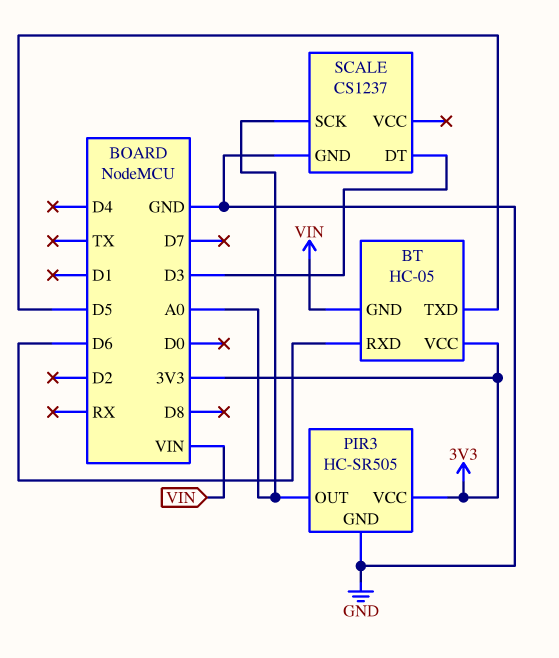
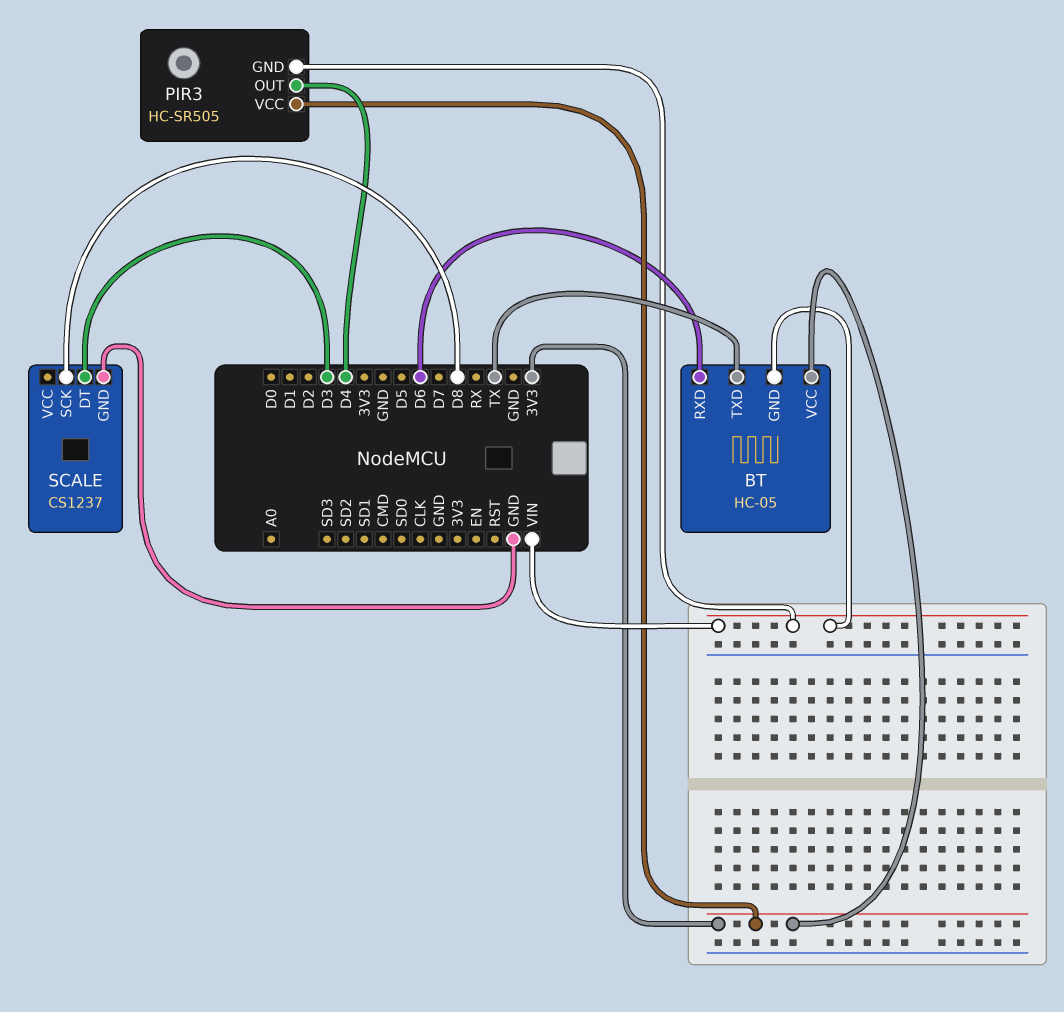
BT pin TXD: D5 -> TX
PIR3 pin GND: GND -> VIN
PIR3 pin OUT: A0 -> D4
SCALE pin SCK: A0 -> D8

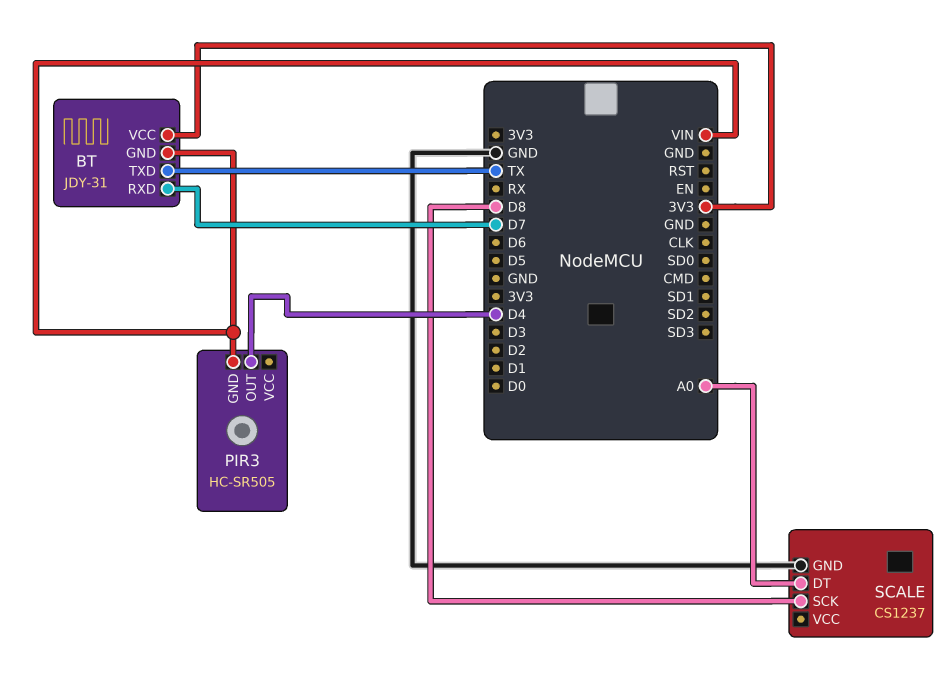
BT: HC-05 -> JDY-31
BT pin RXD: D6 -> D7
PIR3 pin VCC: 3V3 -> none
SCALE pin DT: D3 -> A0

